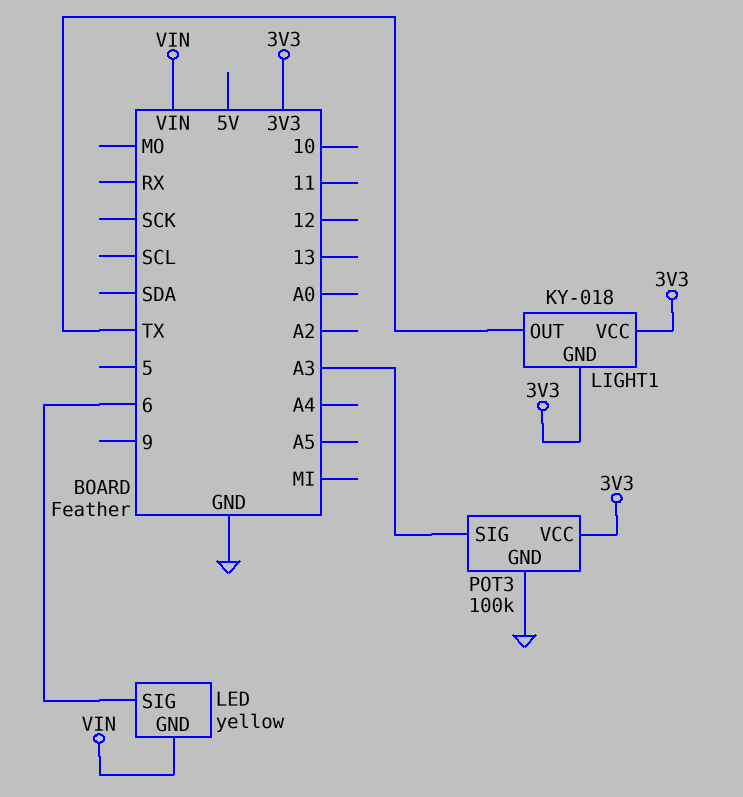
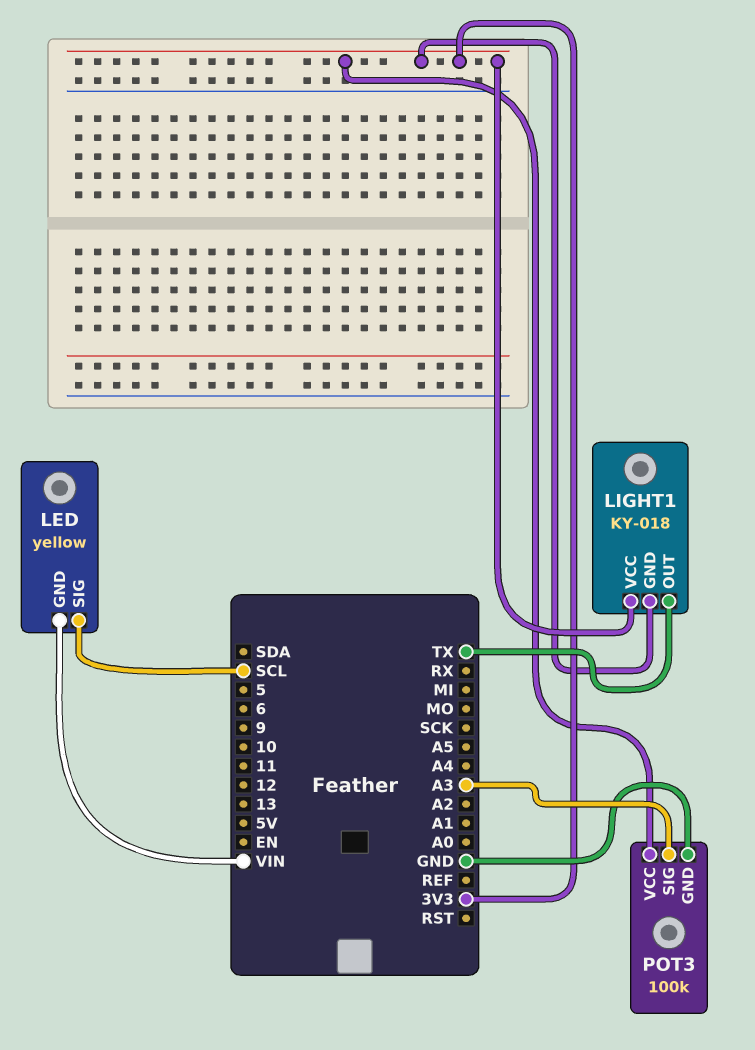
LED pin SIG: 6 -> SCL

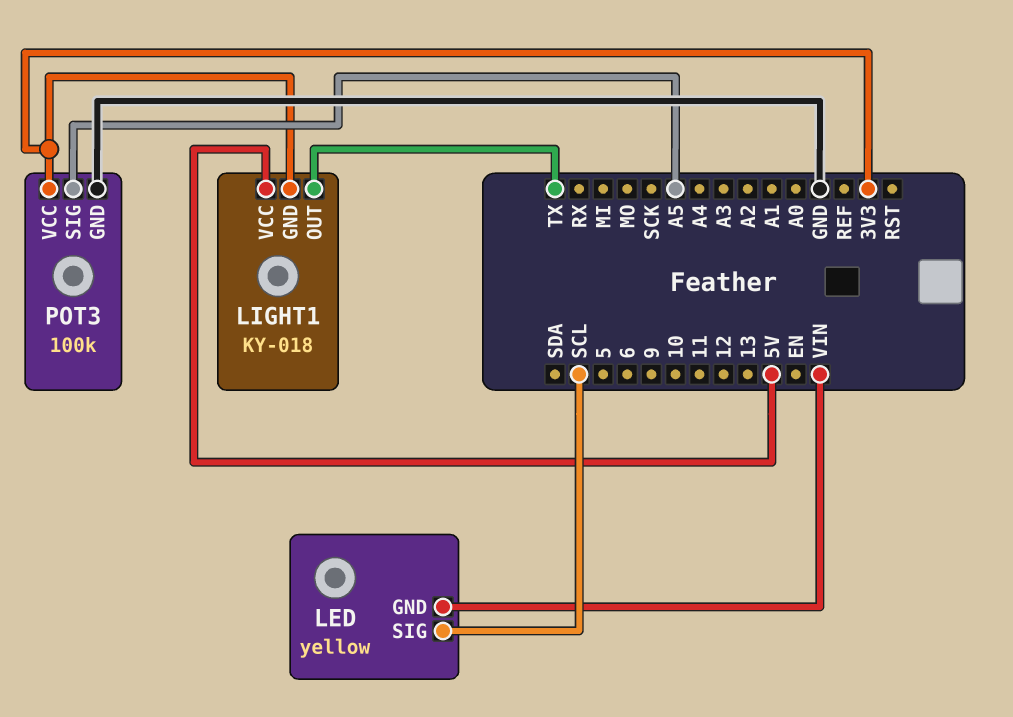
LIGHT1 pin VCC: 3V3 -> 5V
POT3 pin SIG: A3 -> A5

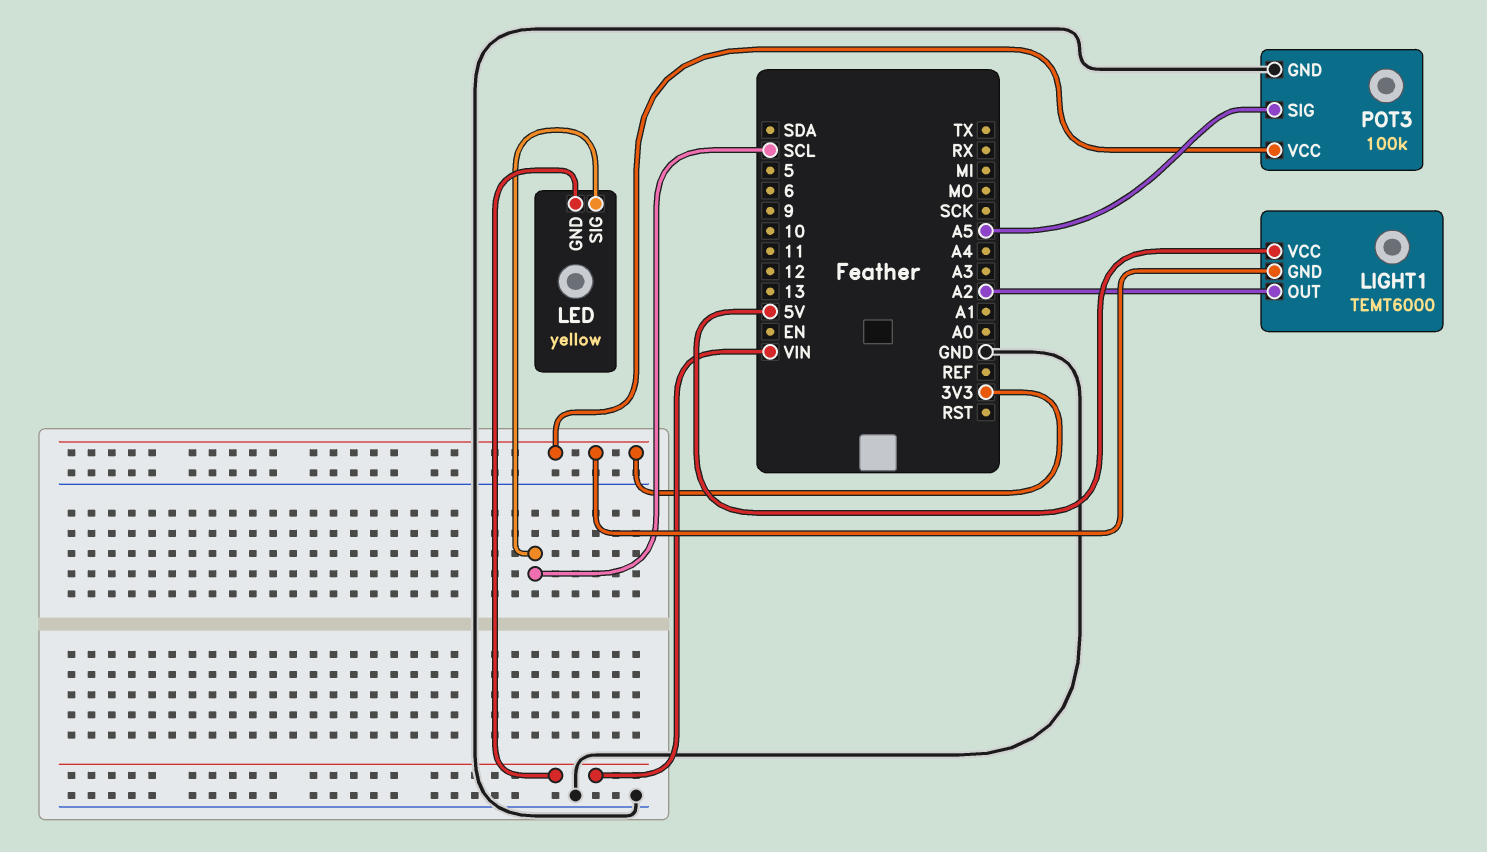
LIGHT1: KY-018 -> TEMT6000
LIGHT1 pin OUT: TX -> A2

